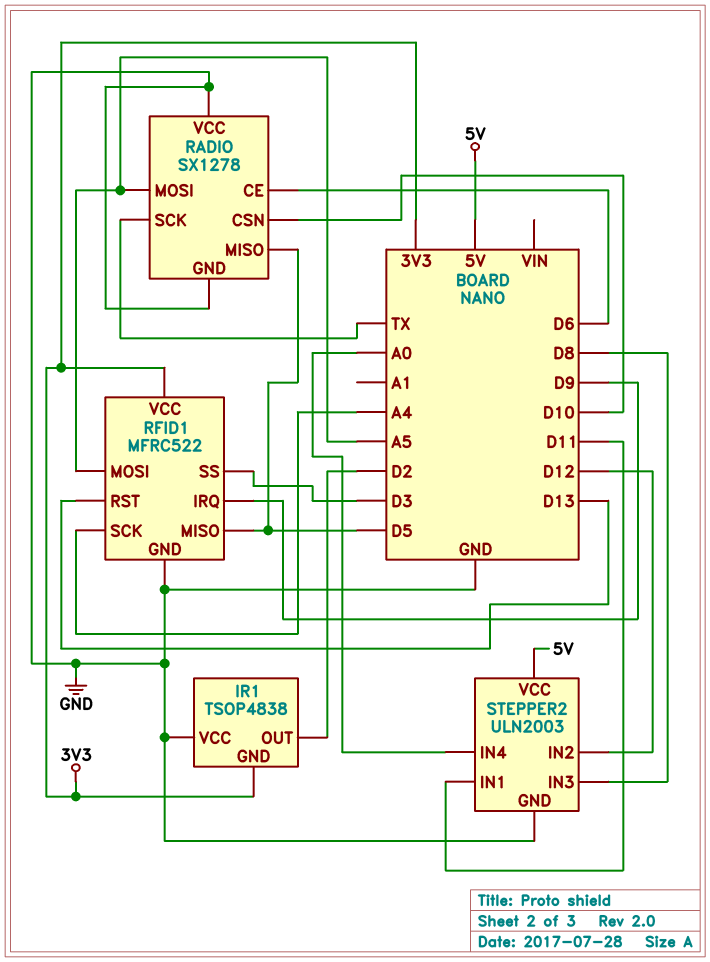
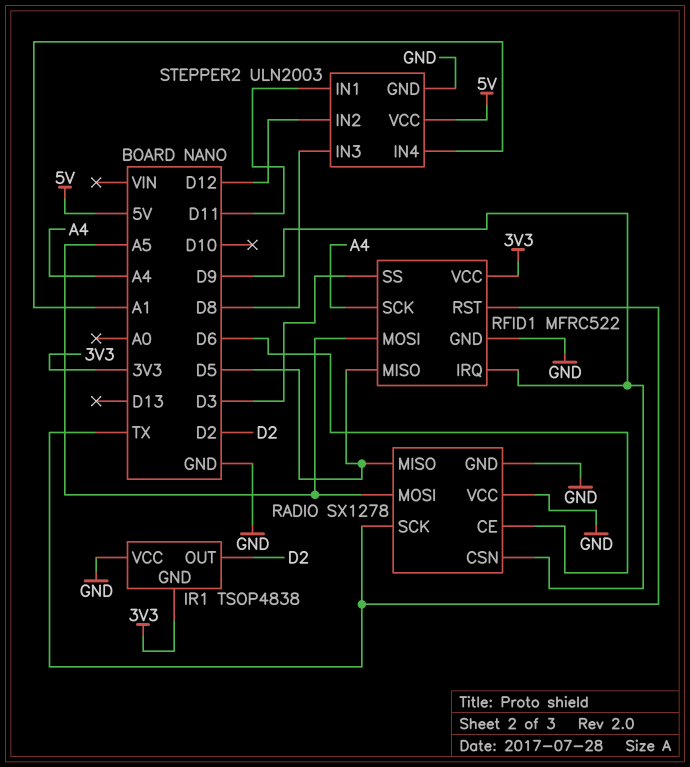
RADIO pin CSN: D10 -> D9
RFID1 pin RST: D13 -> TX
STEPPER2 pin IN4: A0 -> A1

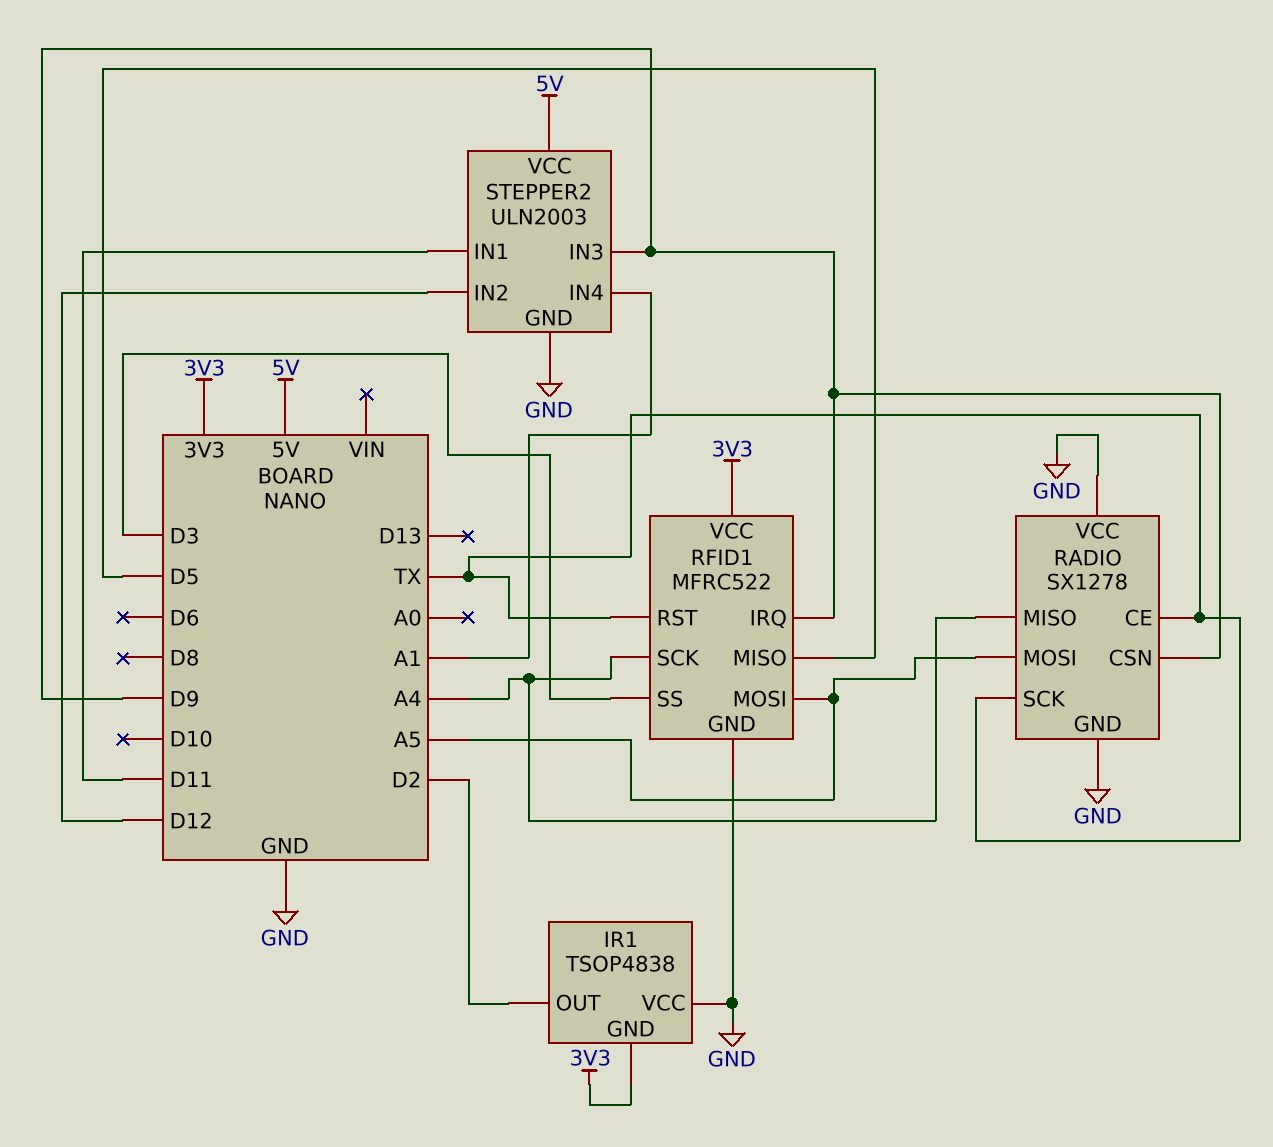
RADIO pin CE: D6 -> TX
RADIO pin MISO: D5 -> A4
STEPPER2 pin IN3: D8 -> D9

